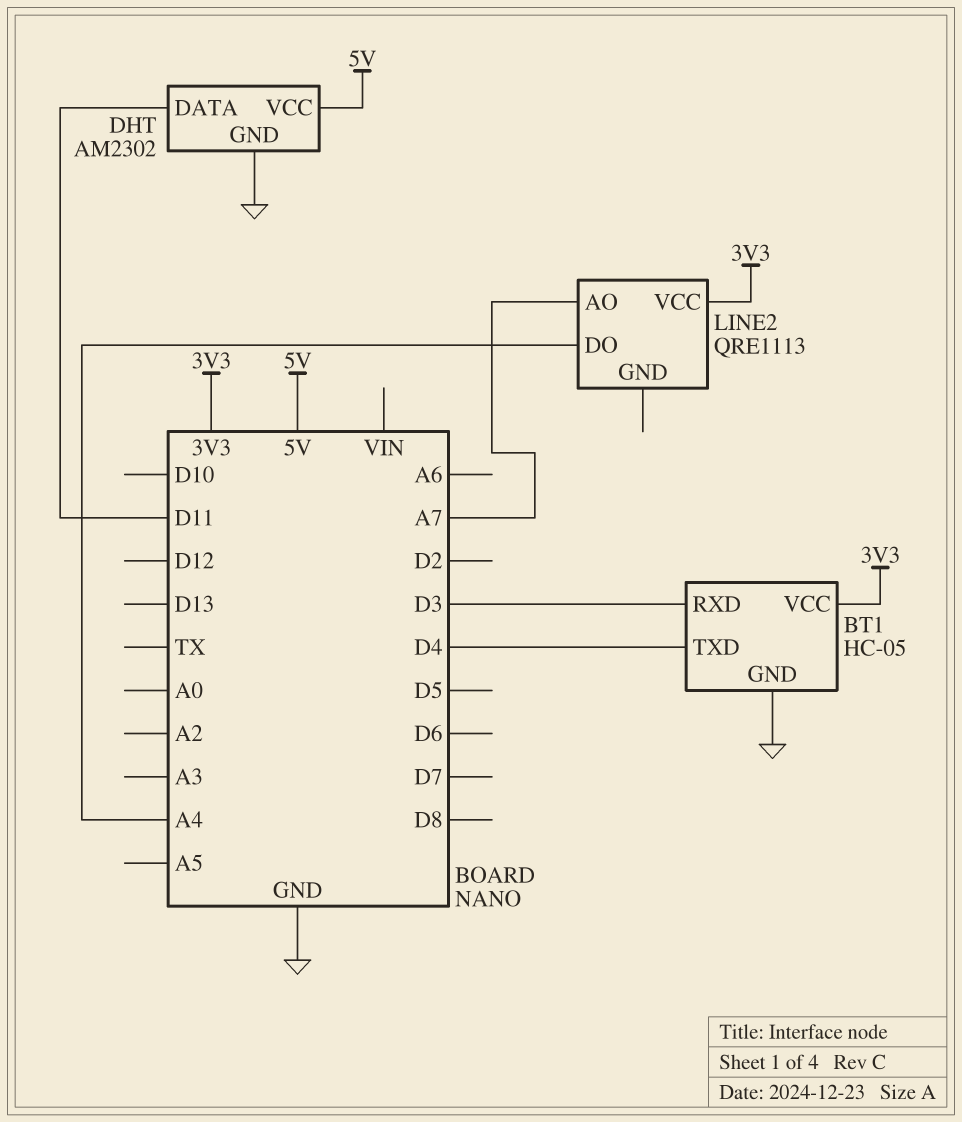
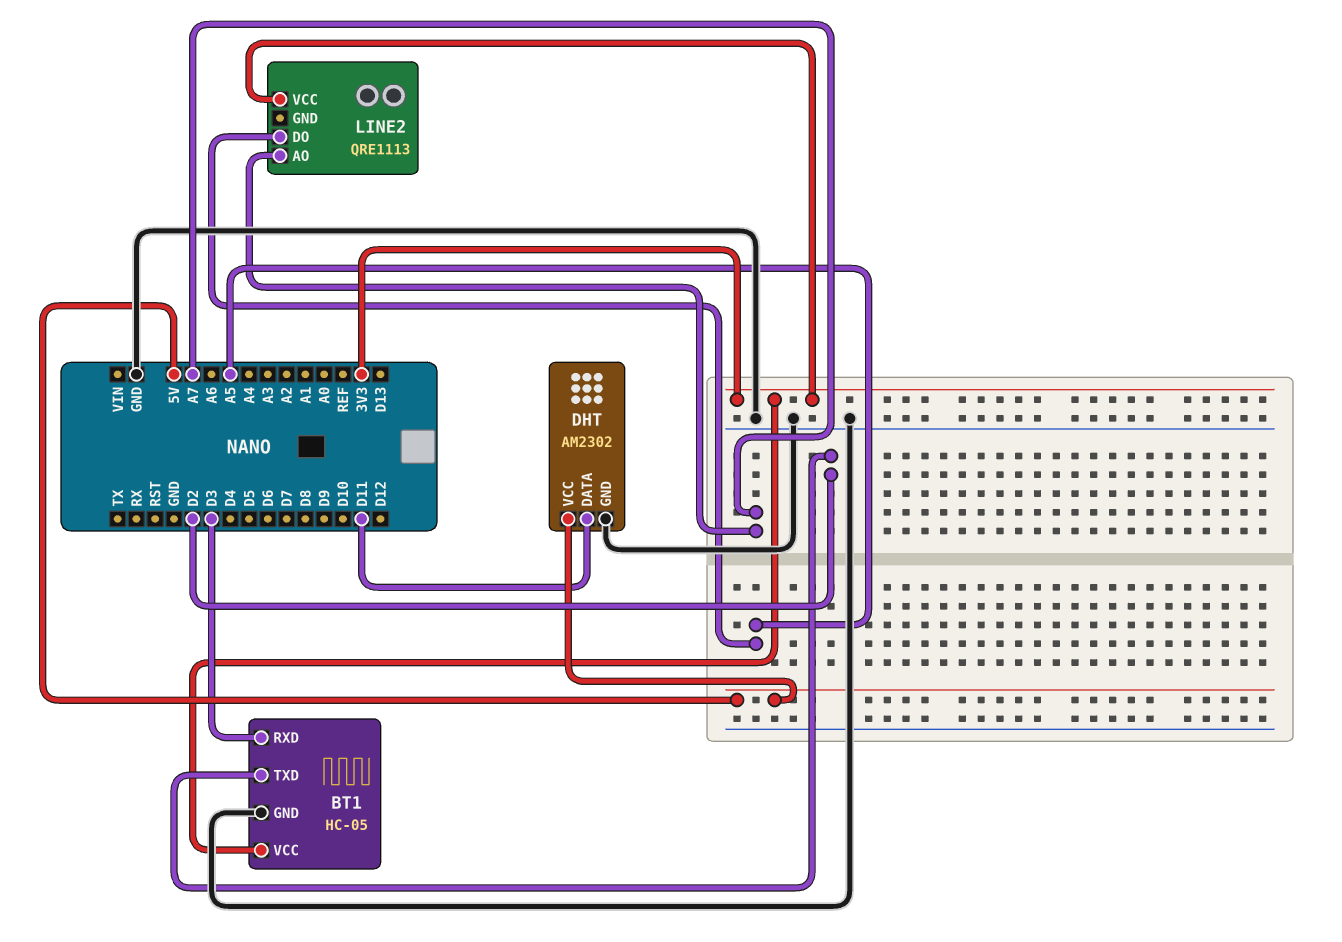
BT1 pin TXD: D4 -> D2
LINE2 pin DO: A4 -> A5

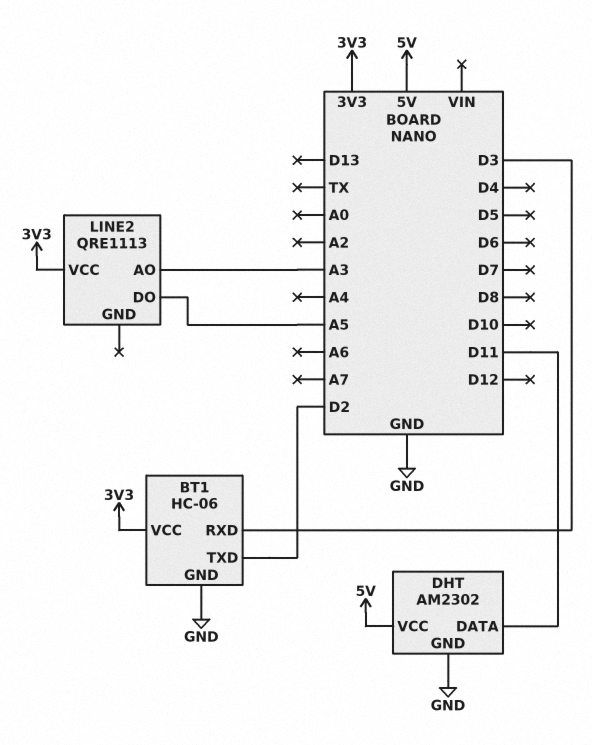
BT1: HC-05 -> HC-06
LINE2 pin AO: A7 -> A3

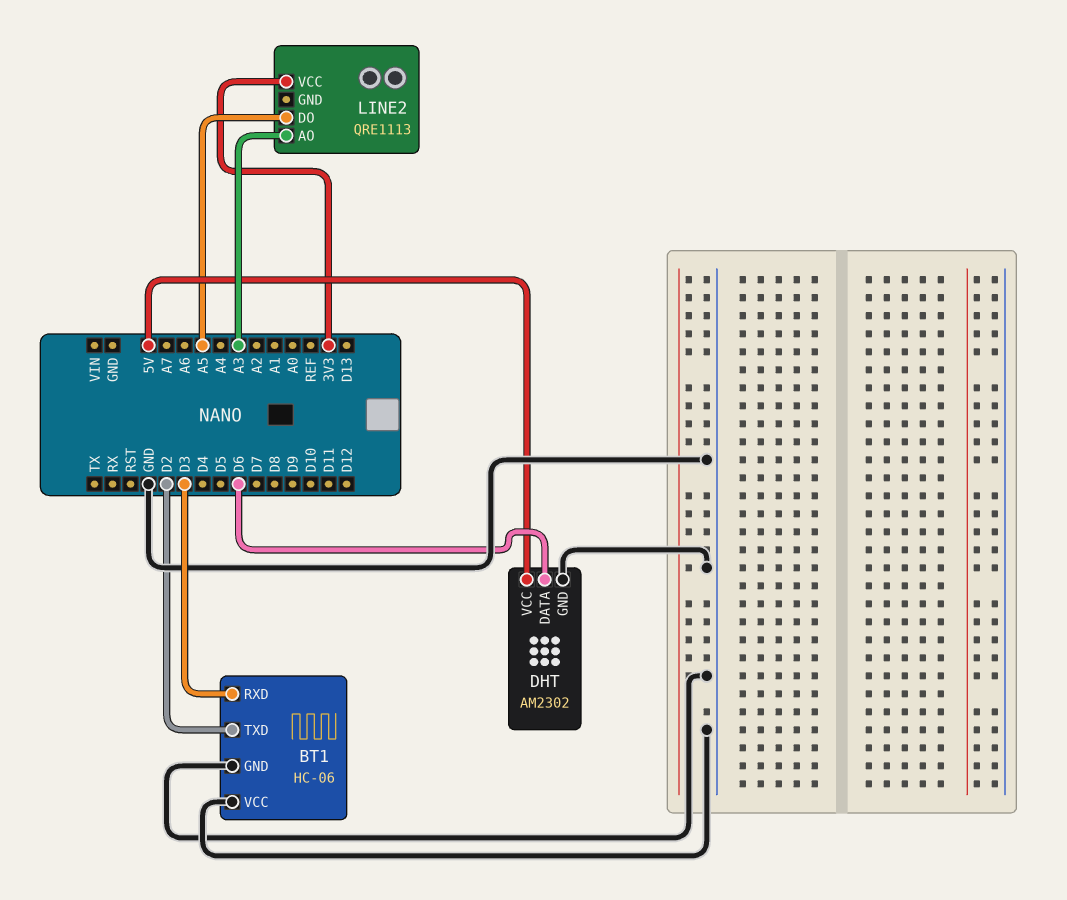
BT1 pin VCC: 3V3 -> GND
DHT pin DATA: D11 -> D6

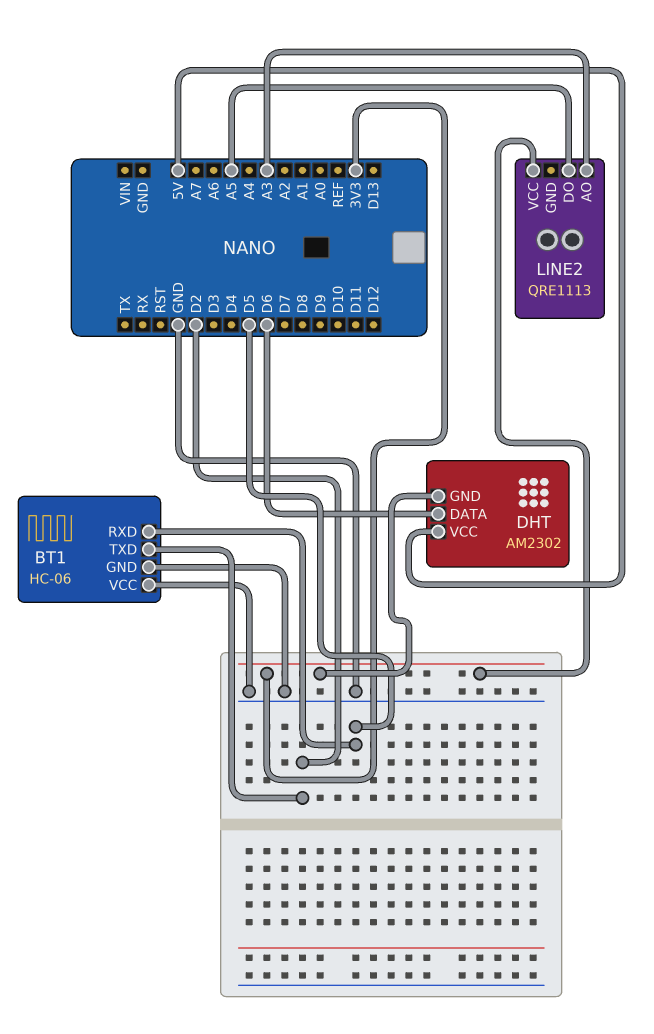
BT1 pin RXD: D3 -> D5
DHT pin GND: GND -> 3V3

